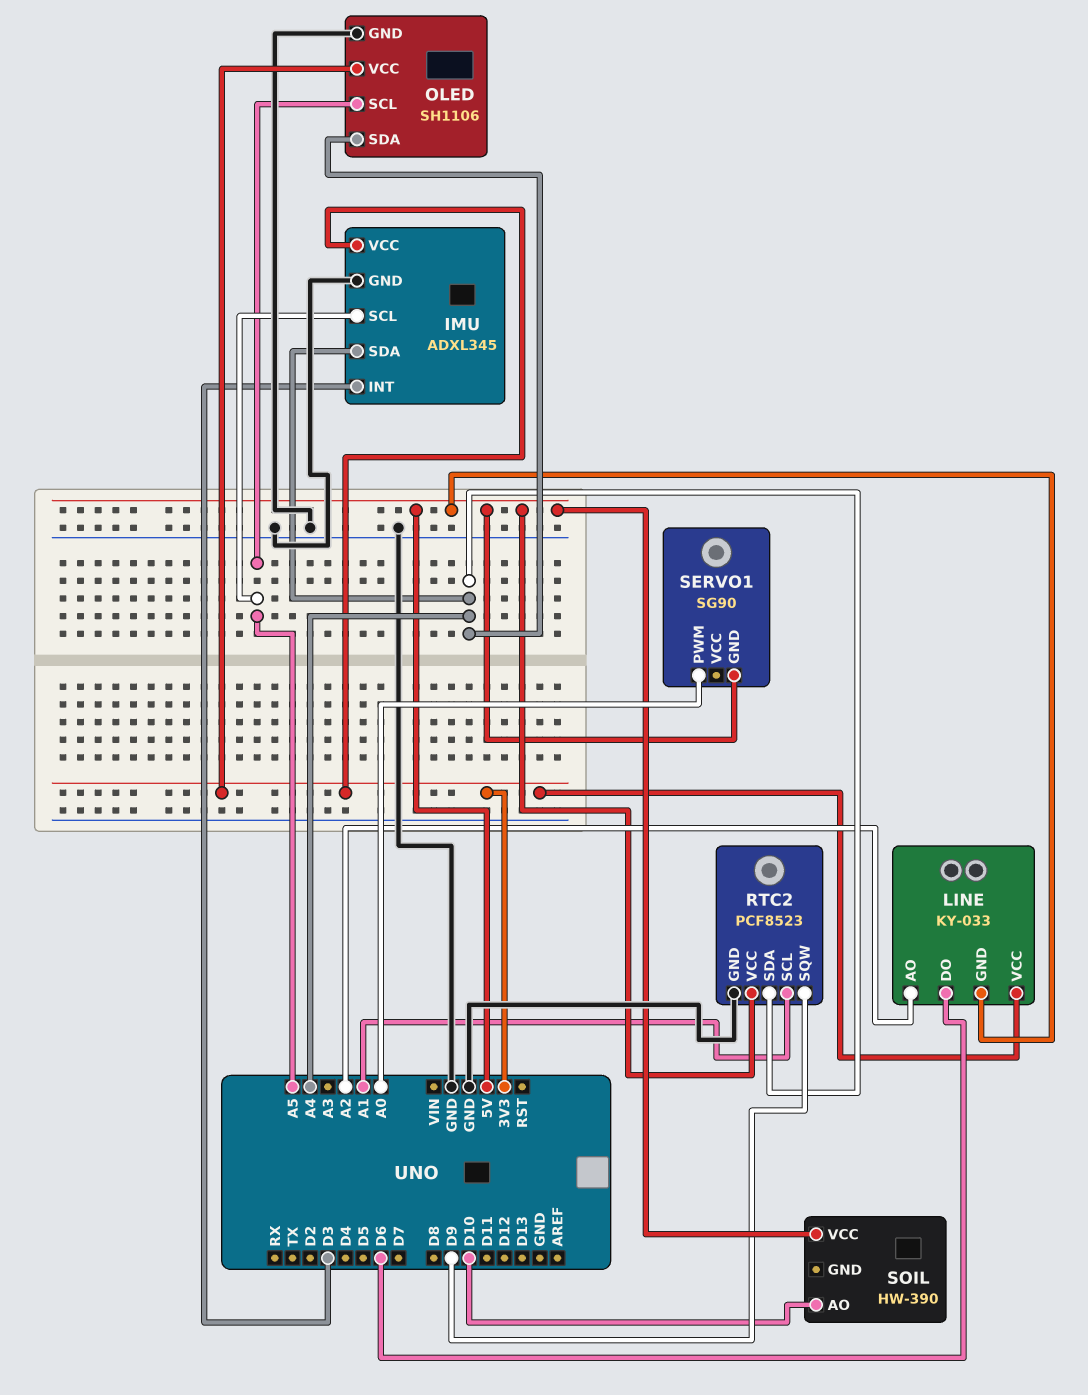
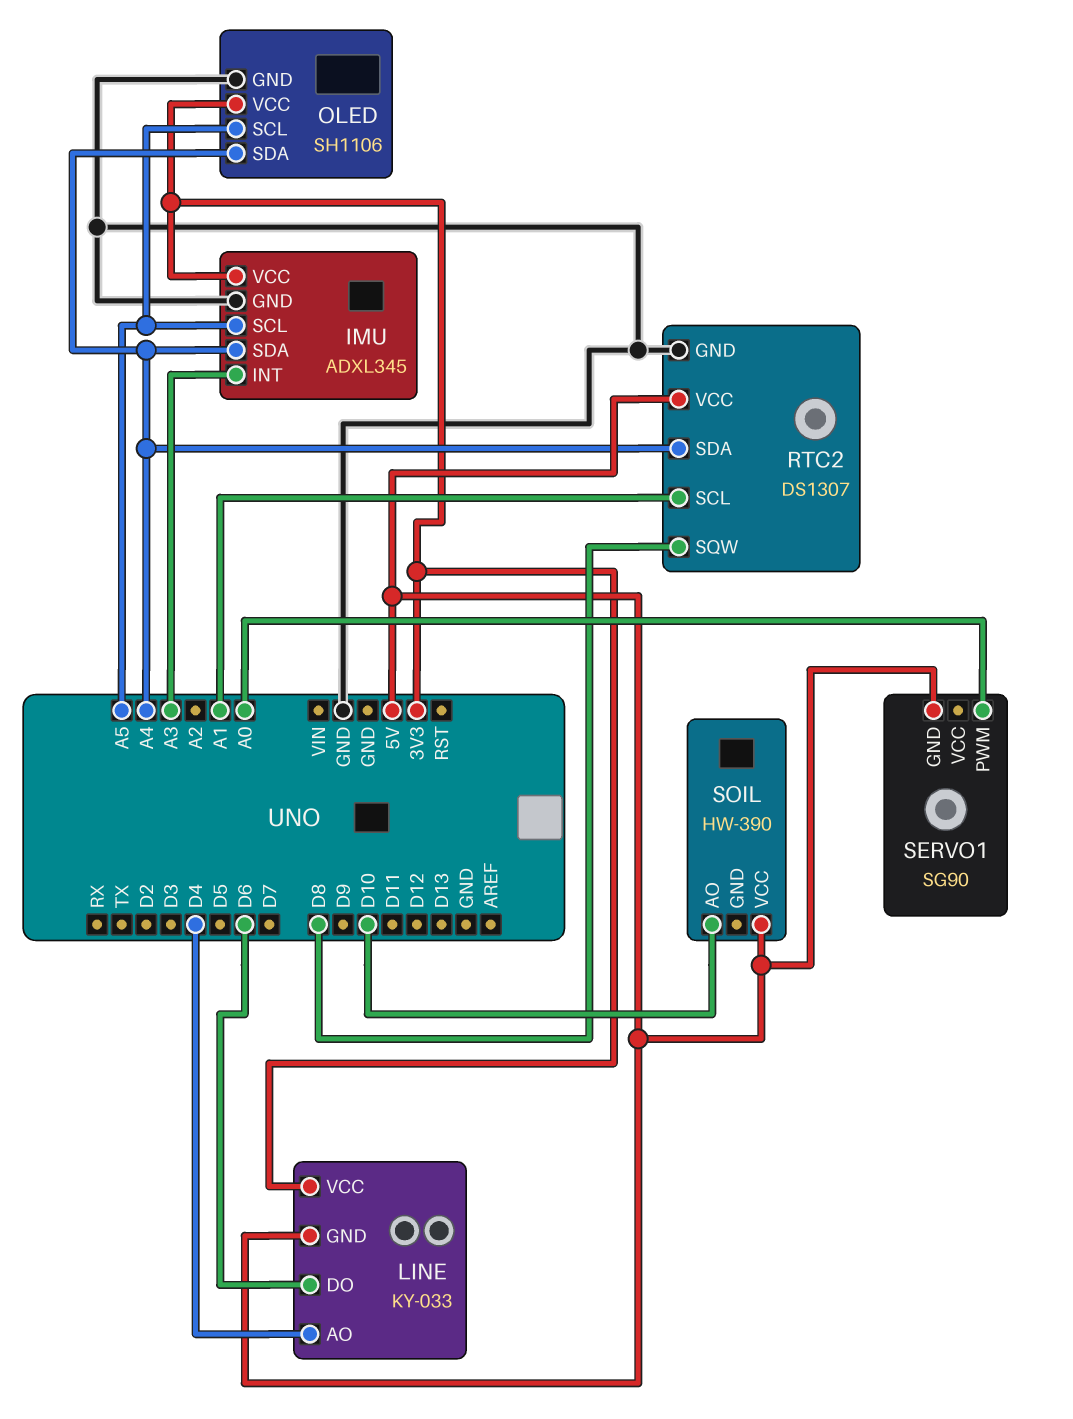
IMU pin INT: D3 -> A3
LINE pin AO: A2 -> D4
RTC2: PCF8523 -> DS1307
RTC2 pin SQW: D9 -> D8

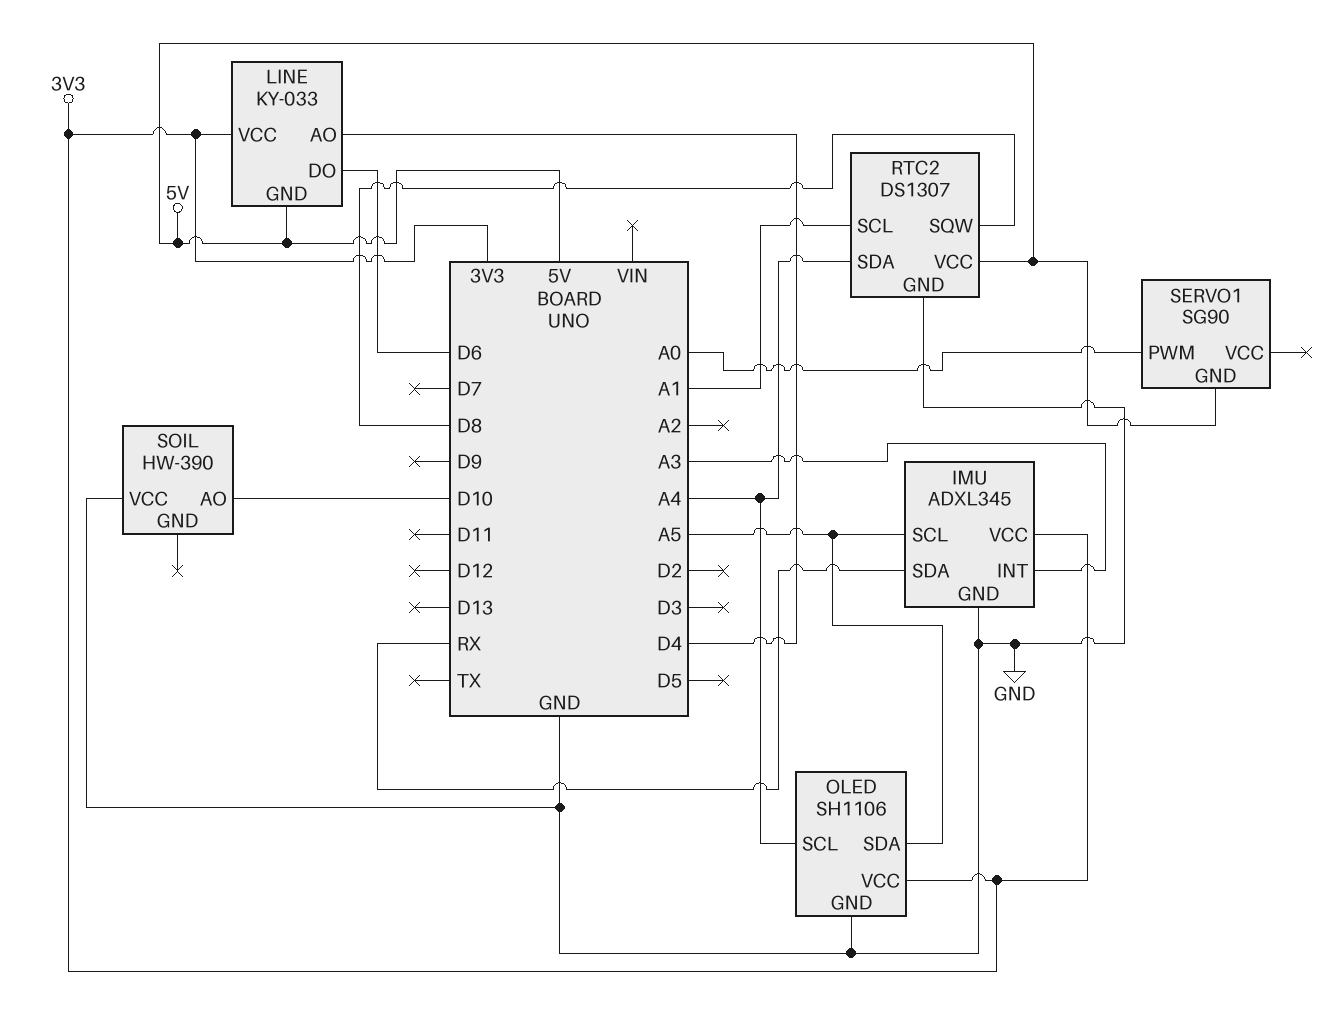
IMU pin SDA: A4 -> RX
OLED pin SCL: A5 -> A4
OLED pin SDA: A4 -> A5
SOIL pin VCC: 5V -> GND

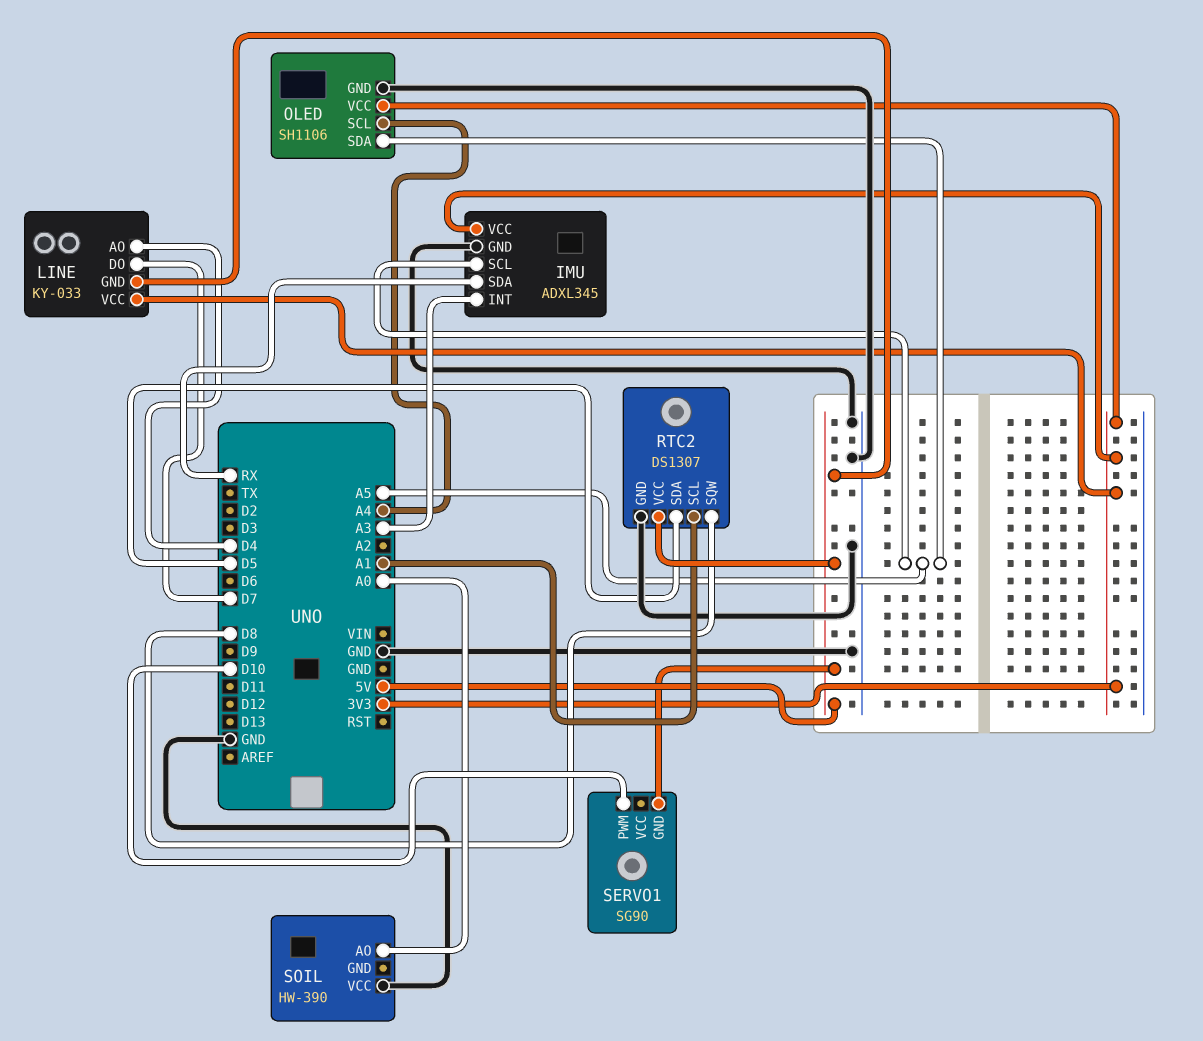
LINE pin DO: D6 -> D7
RTC2 pin SDA: A4 -> D5
SERVO1 pin PWM: A0 -> D10
SOIL pin AO: D10 -> A0

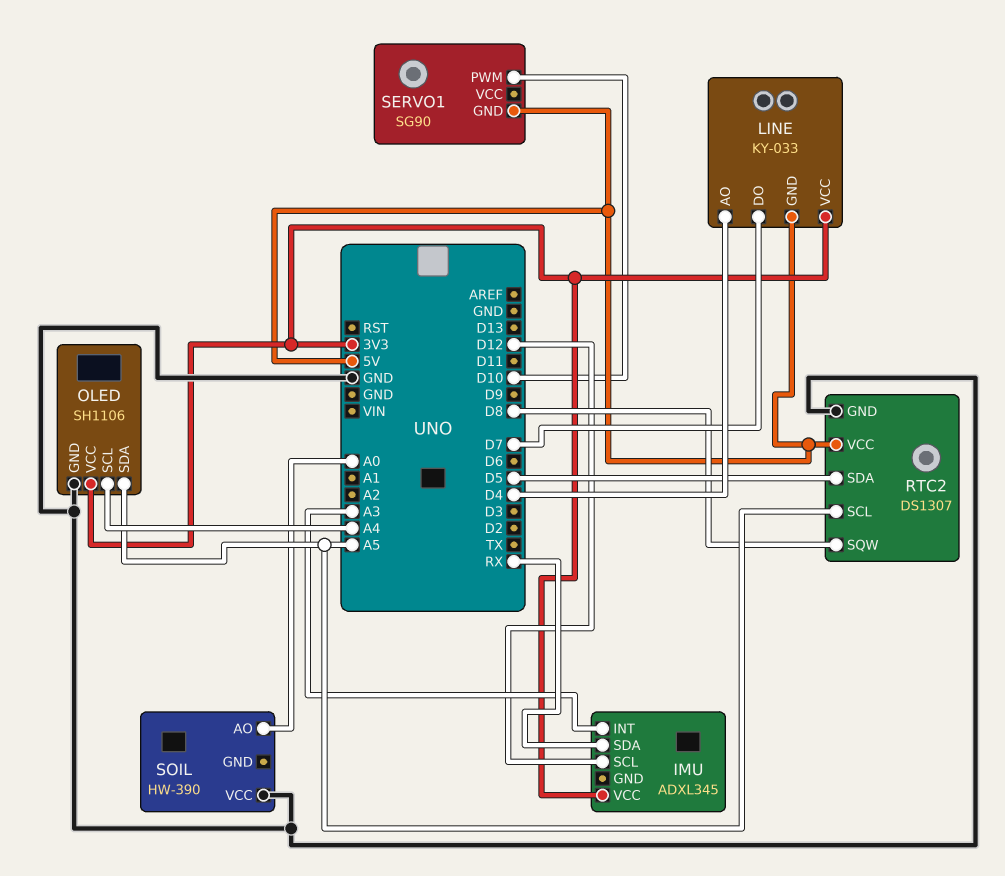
IMU pin GND: GND -> none
IMU pin SCL: A5 -> D12
RTC2 pin SCL: A1 -> A5

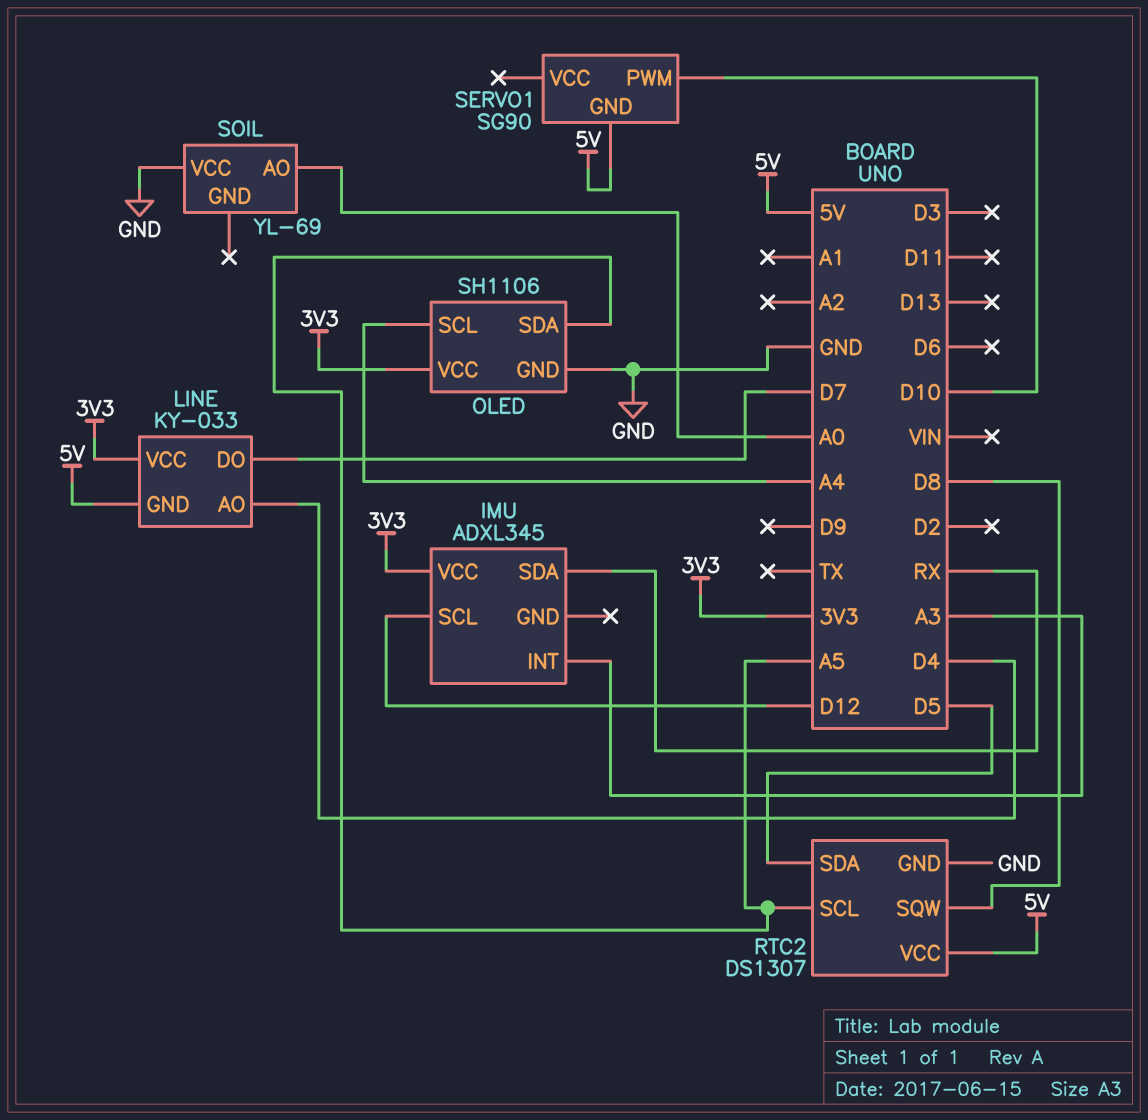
SOIL: HW-390 -> YL-69

